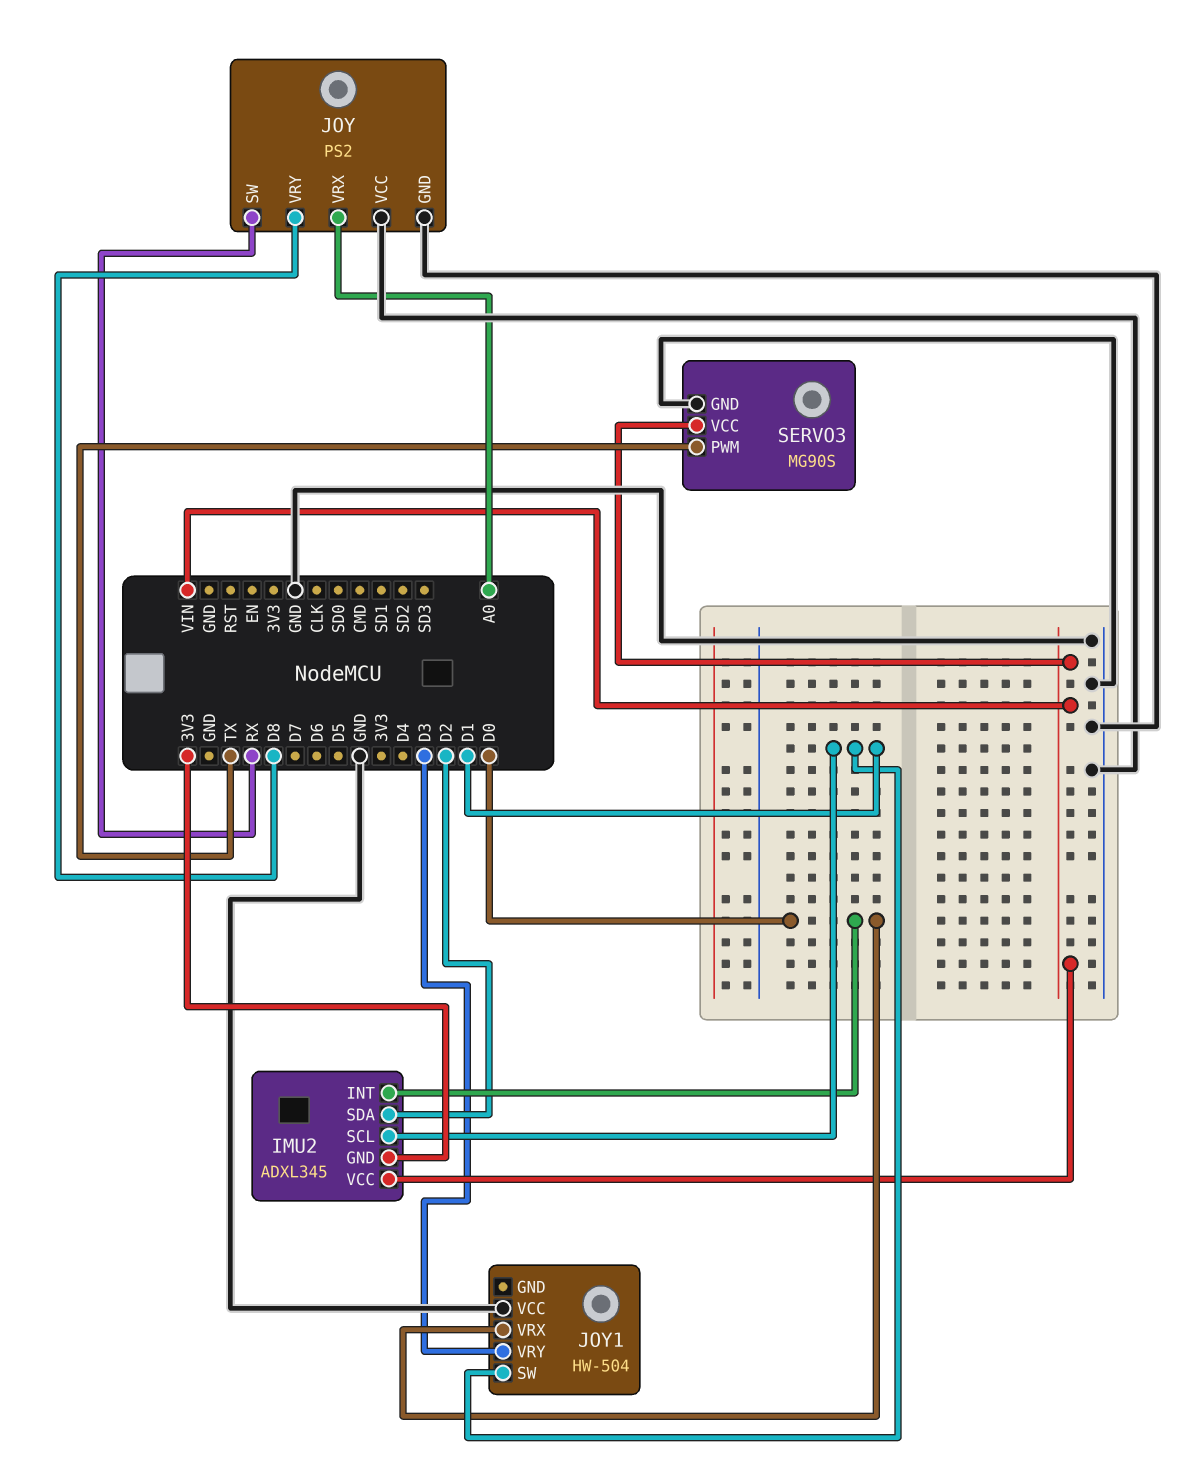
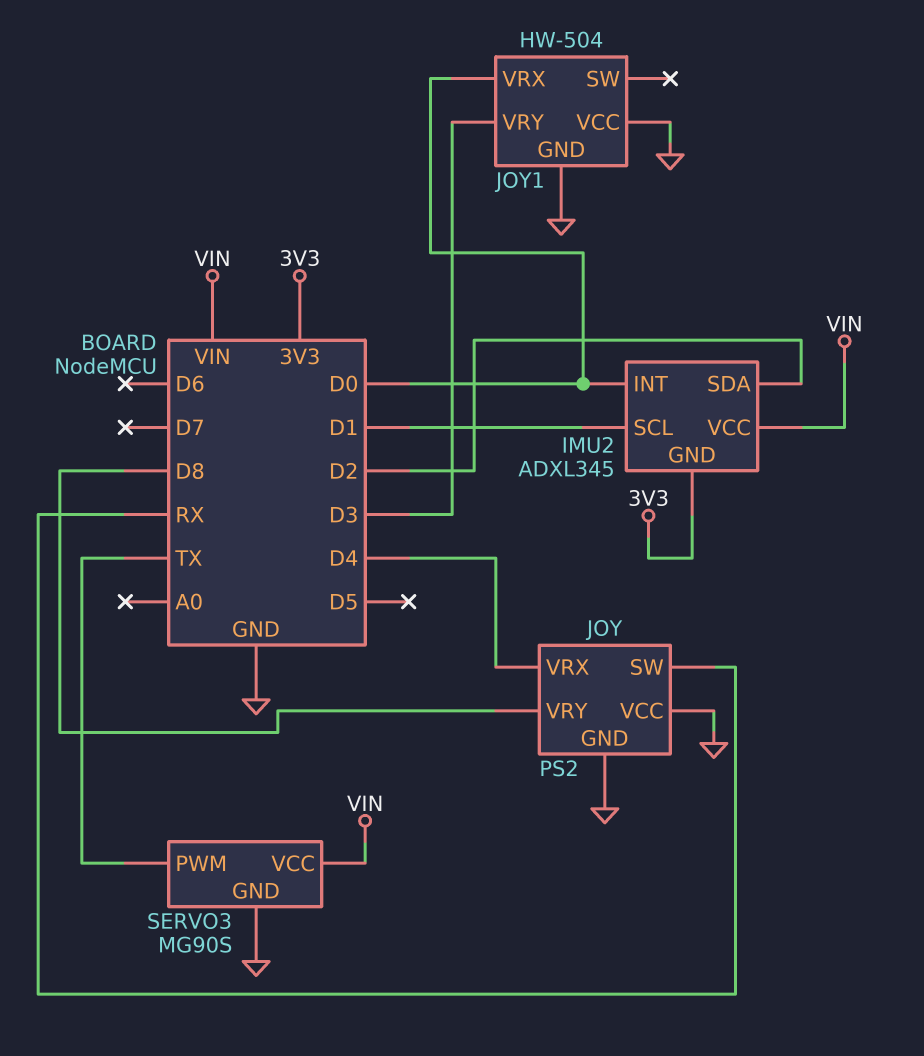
JOY pin VRX: A0 -> D4
JOY1 pin GND: none -> GND
JOY1 pin SW: D1 -> none

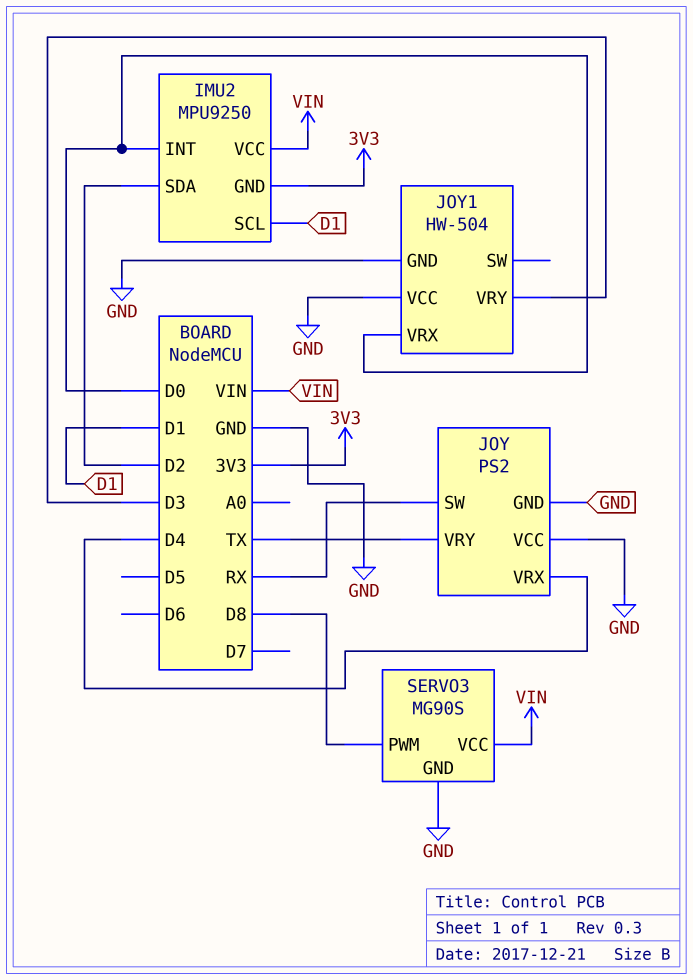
IMU2: ADXL345 -> MPU9250
JOY pin VRY: D8 -> TX
SERVO3 pin PWM: TX -> D8

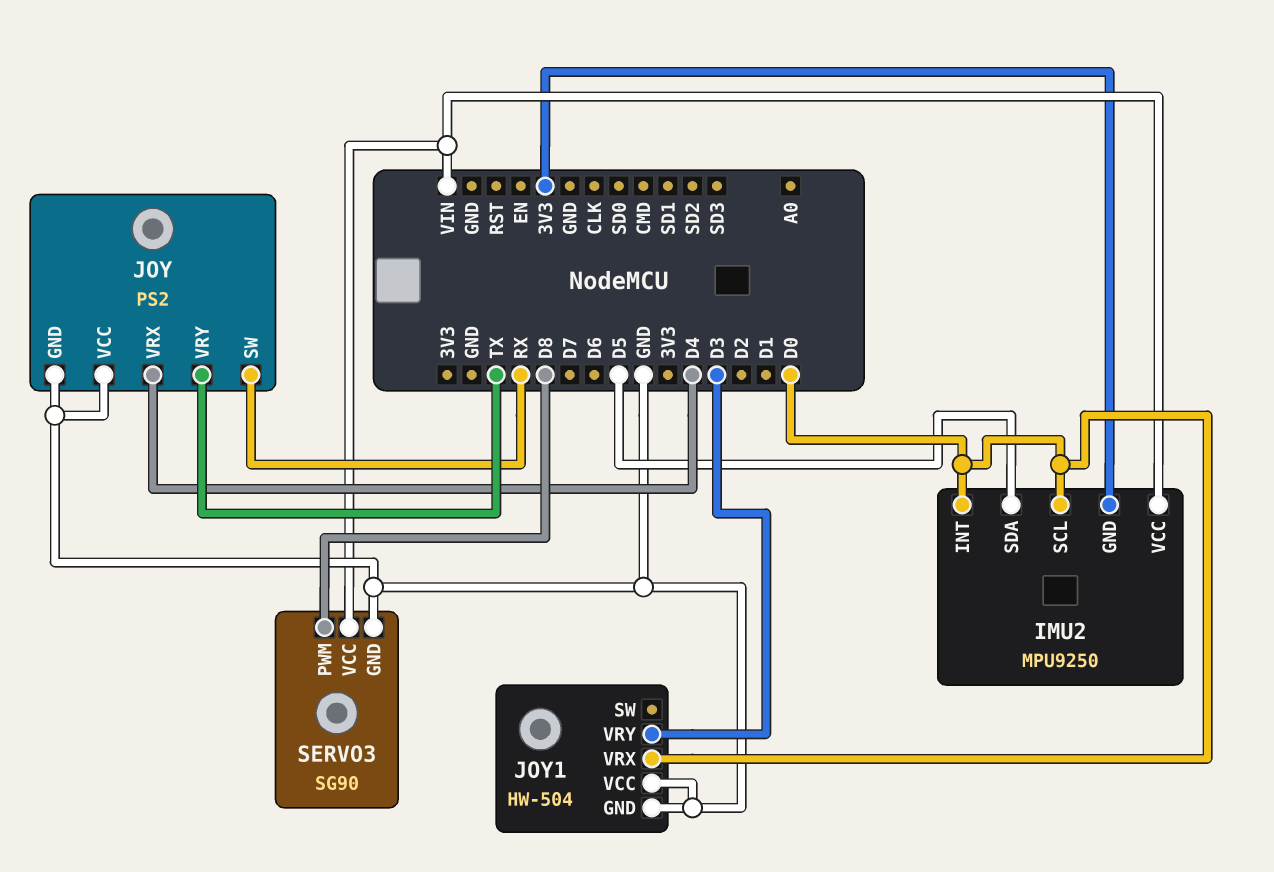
IMU2 pin SCL: D1 -> D0
IMU2 pin SDA: D2 -> D5
SERVO3: MG90S -> SG90

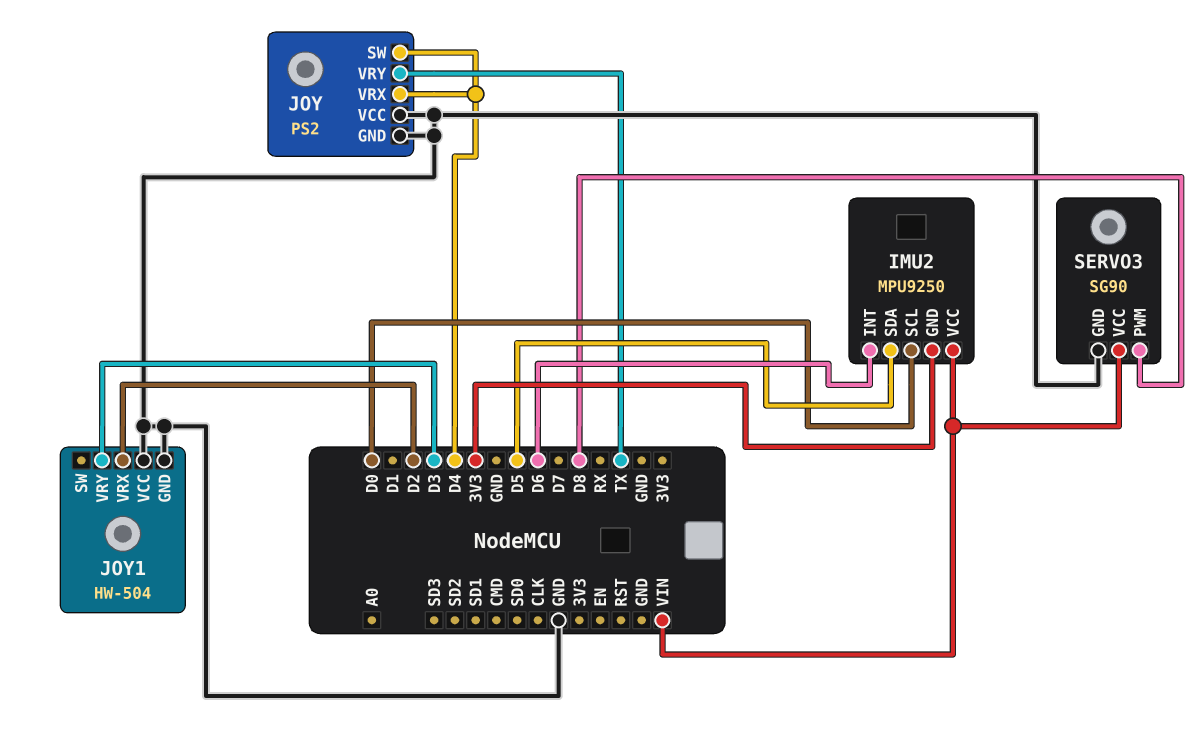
IMU2 pin INT: D0 -> D6
JOY pin SW: RX -> D4
JOY1 pin VRX: D0 -> D2

